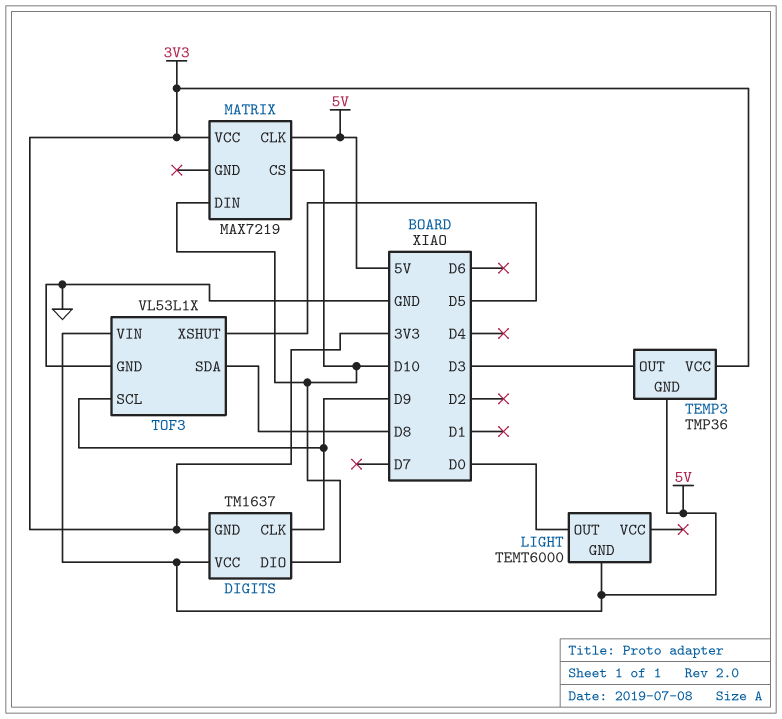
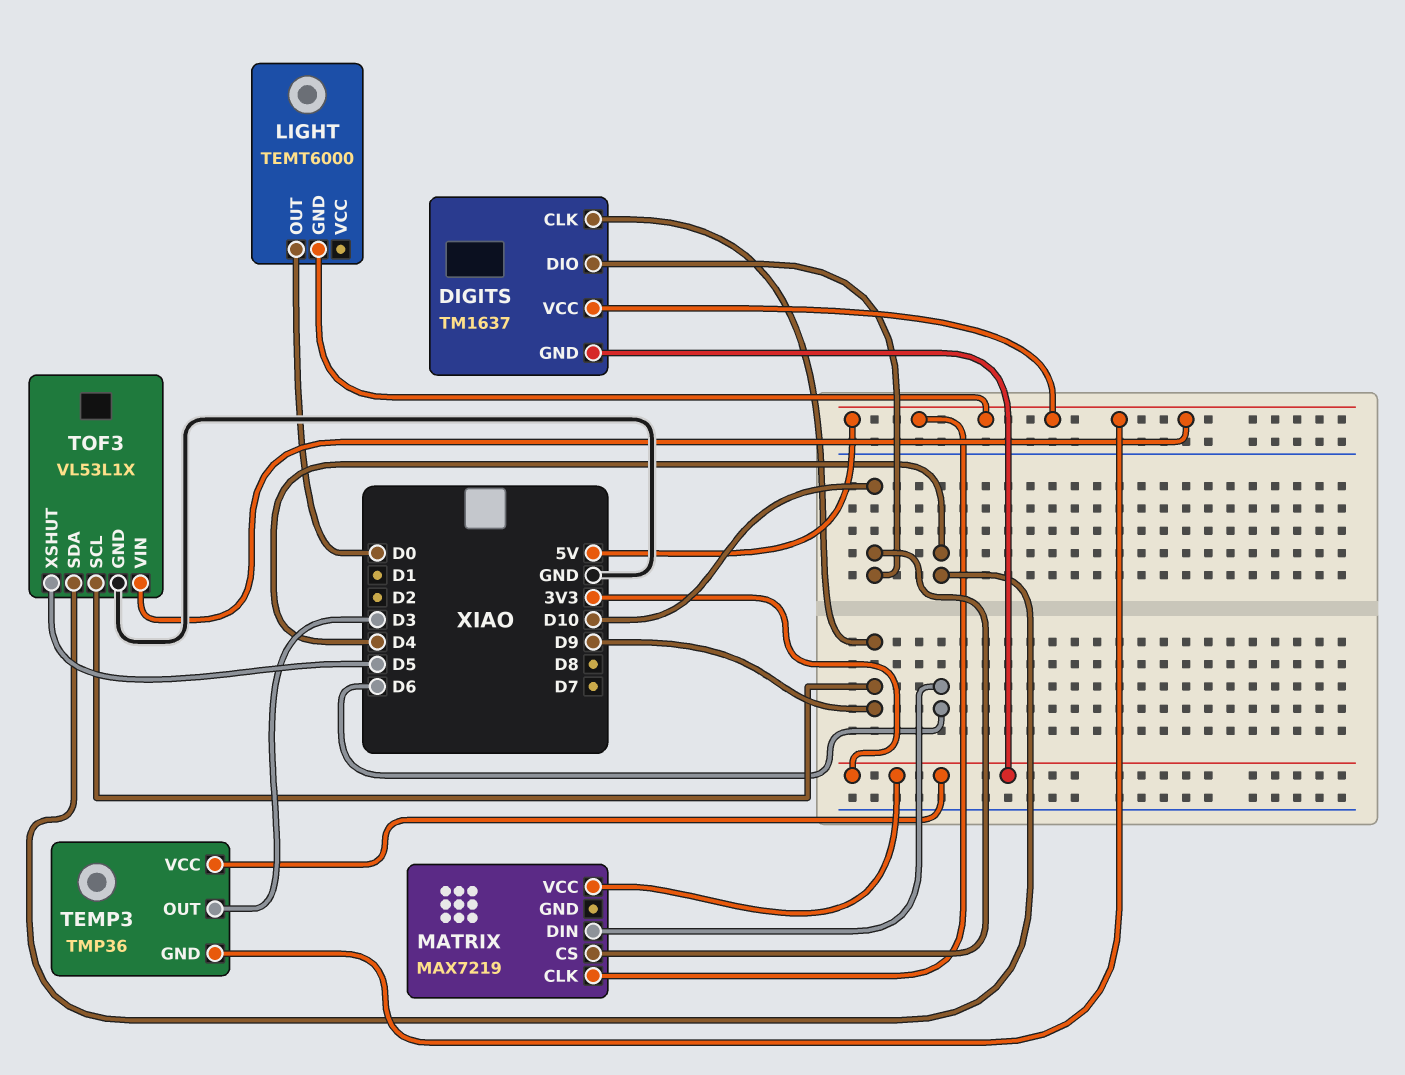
MATRIX pin DIN: D10 -> D6
TOF3 pin SDA: D8 -> D4

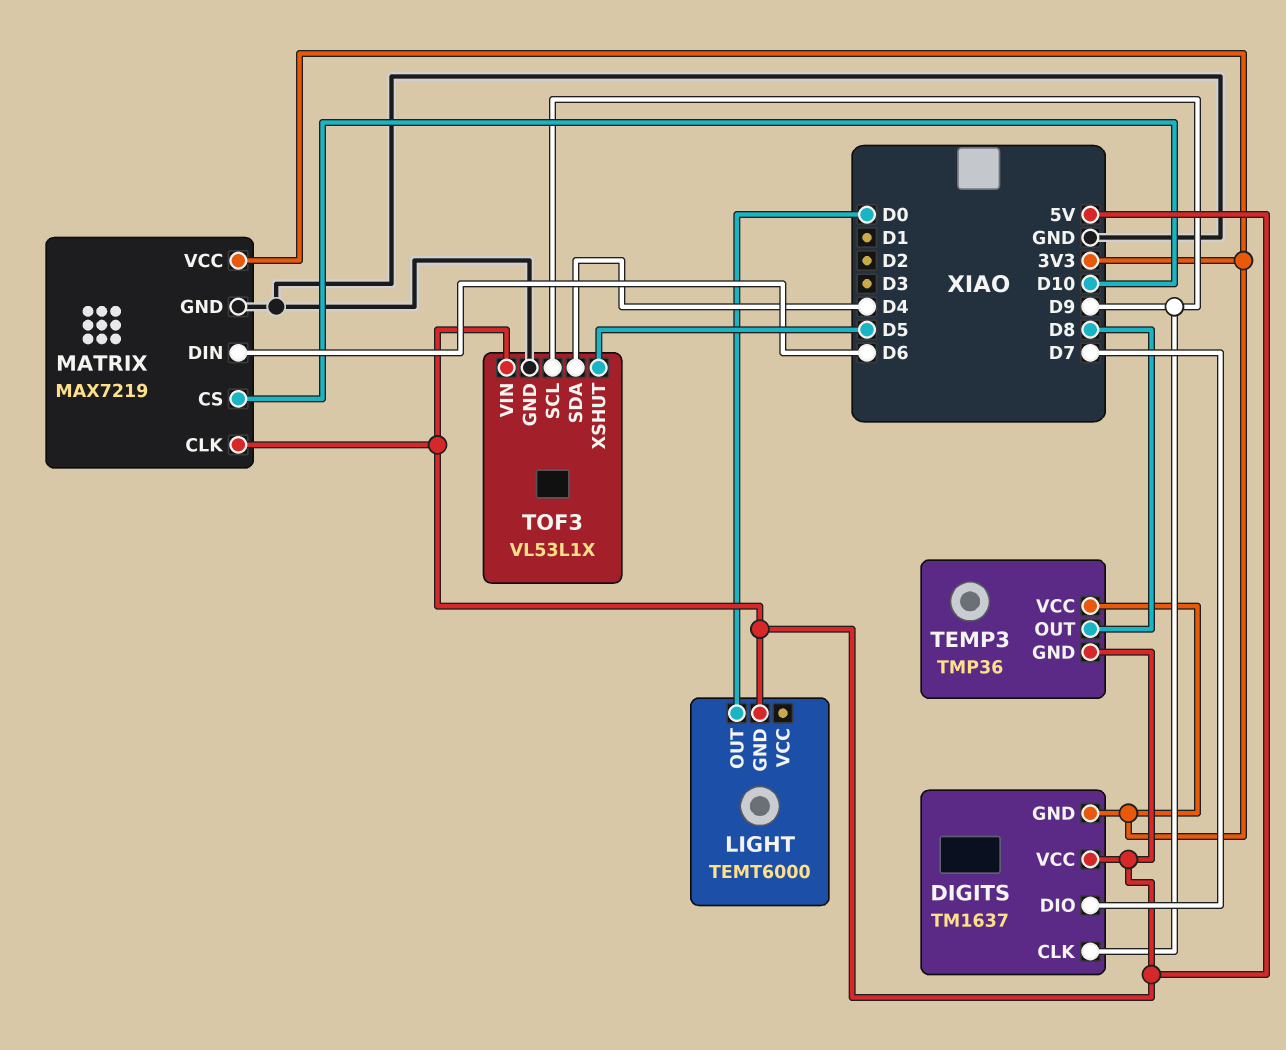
DIGITS pin DIO: D10 -> D7
MATRIX pin GND: none -> GND
TEMP3 pin OUT: D3 -> D8

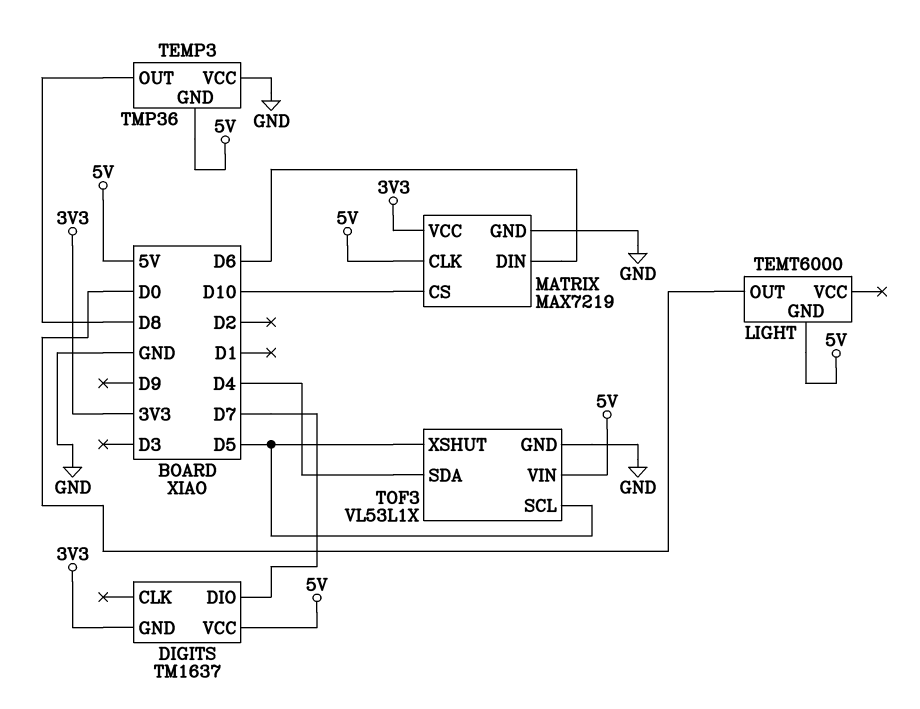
DIGITS pin CLK: D9 -> none
TEMP3 pin VCC: 3V3 -> GND
TOF3 pin SCL: D9 -> D5

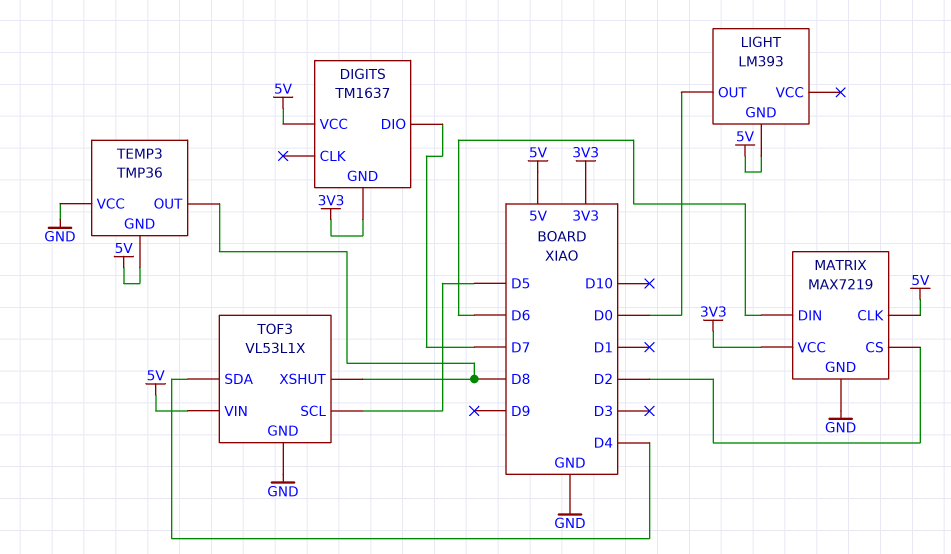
LIGHT: TEMT6000 -> LM393
MATRIX pin CS: D10 -> D2
TOF3 pin XSHUT: D5 -> D8

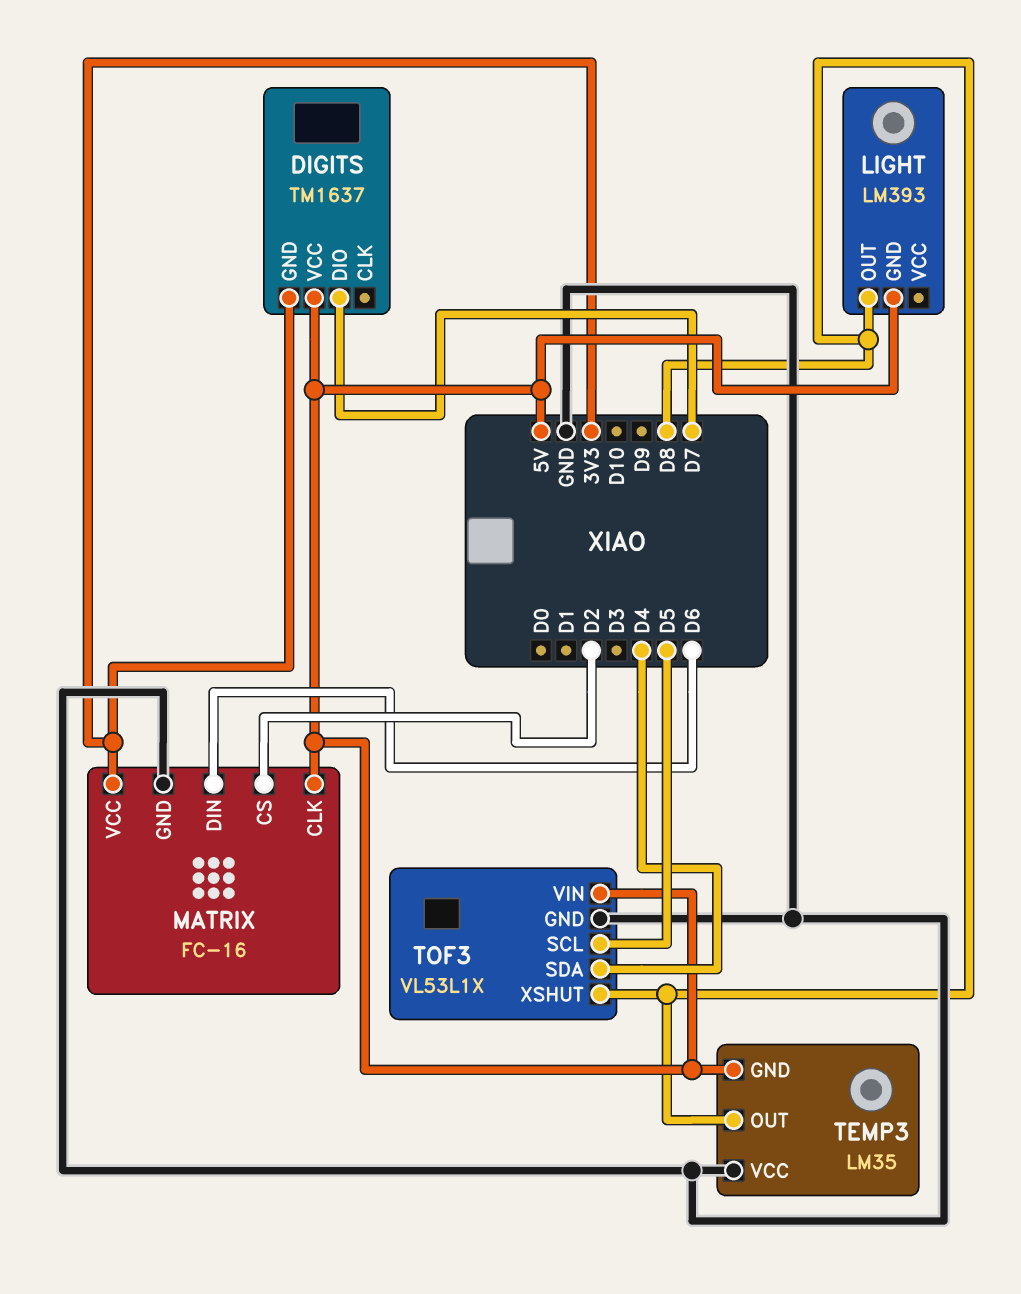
LIGHT pin OUT: D0 -> D8
MATRIX: MAX7219 -> FC-16
TEMP3: TMP36 -> LM35

